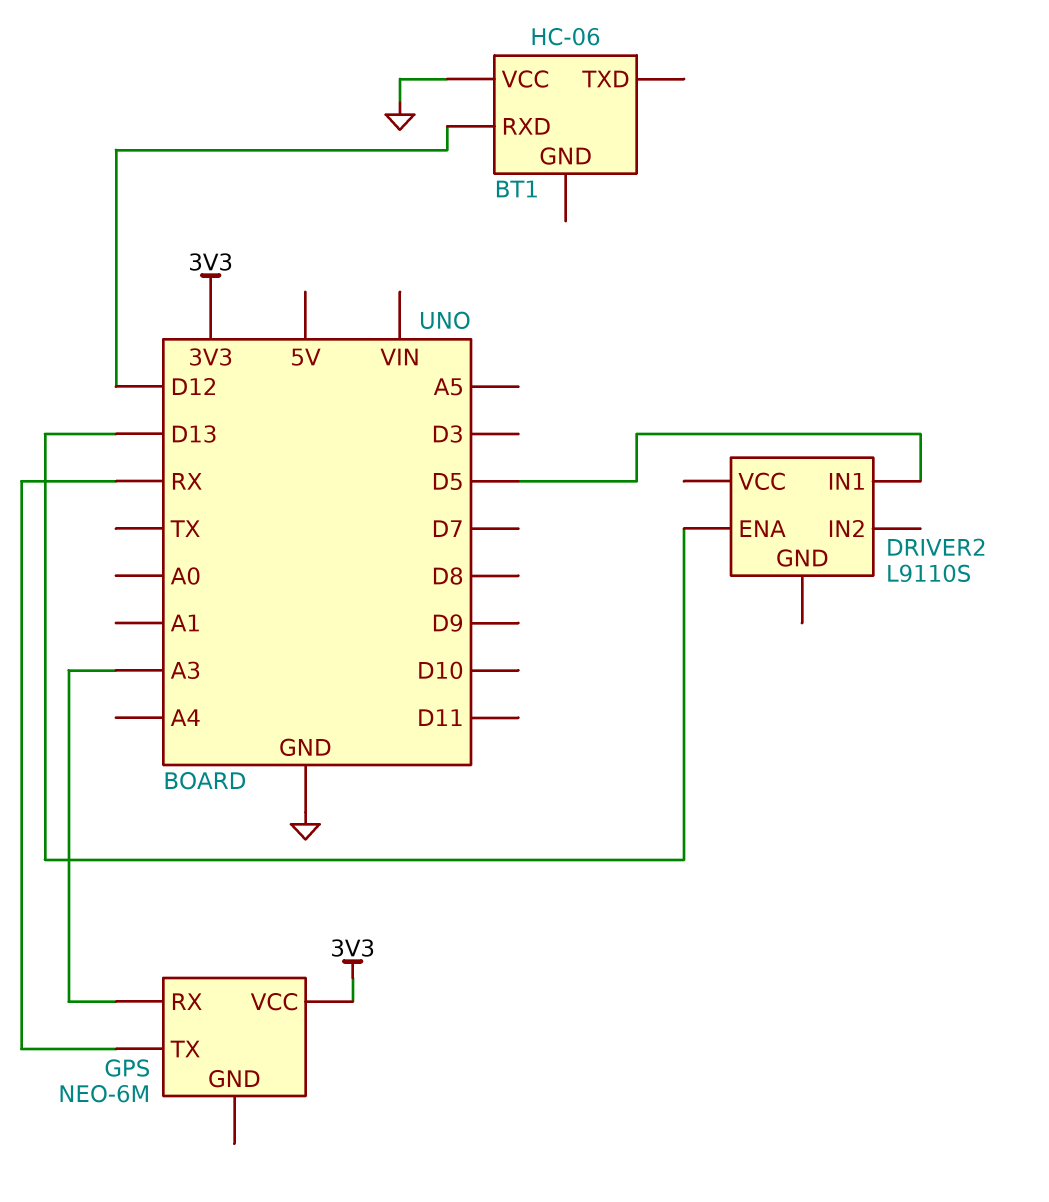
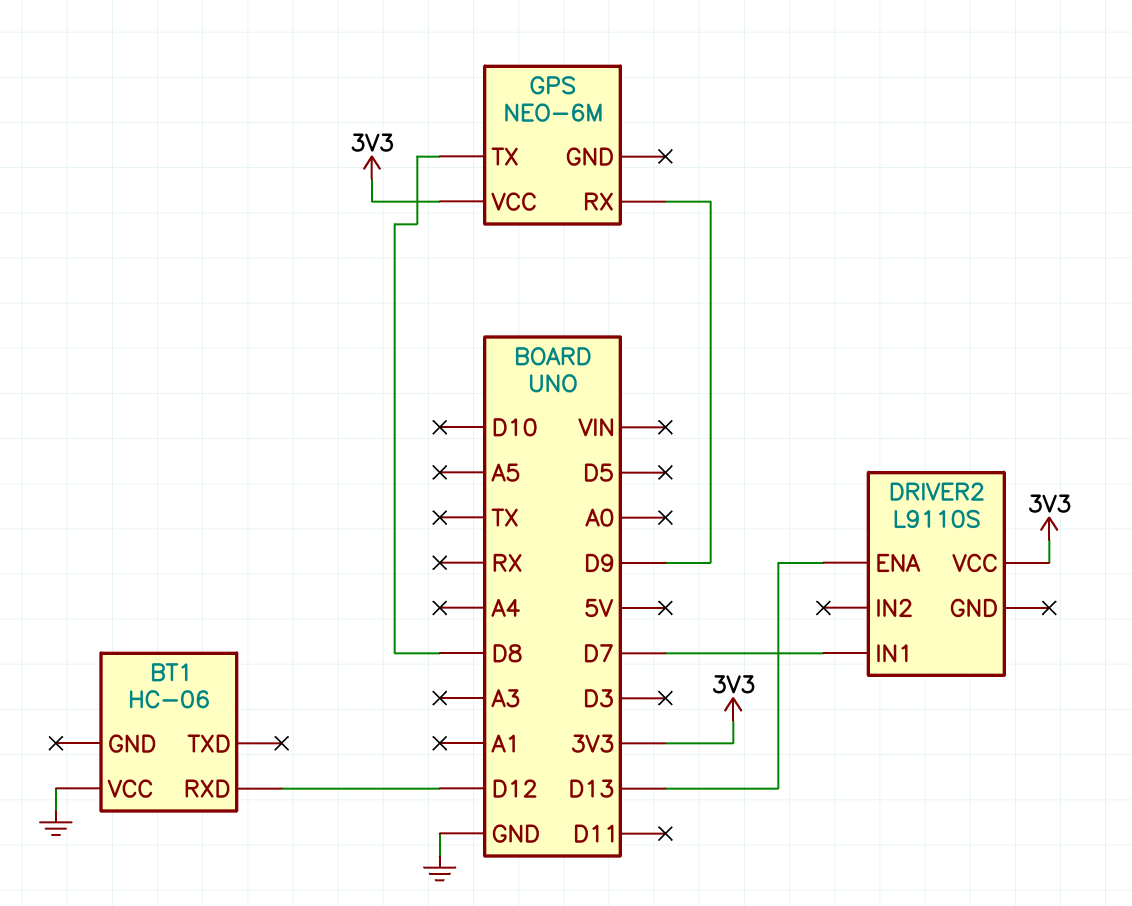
DRIVER2 pin IN1: D5 -> D7
DRIVER2 pin VCC: none -> 3V3
GPS pin RX: A3 -> D9
GPS pin TX: RX -> D8

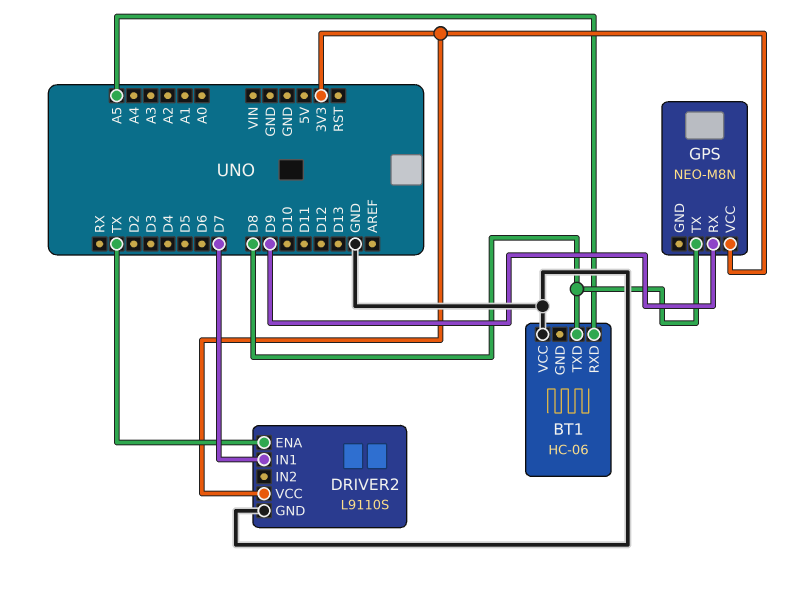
BT1 pin RXD: D12 -> A5
BT1 pin TXD: none -> D8
DRIVER2 pin ENA: D13 -> TX
DRIVER2 pin GND: none -> GND
GPS: NEO-6M -> NEO-M8N

